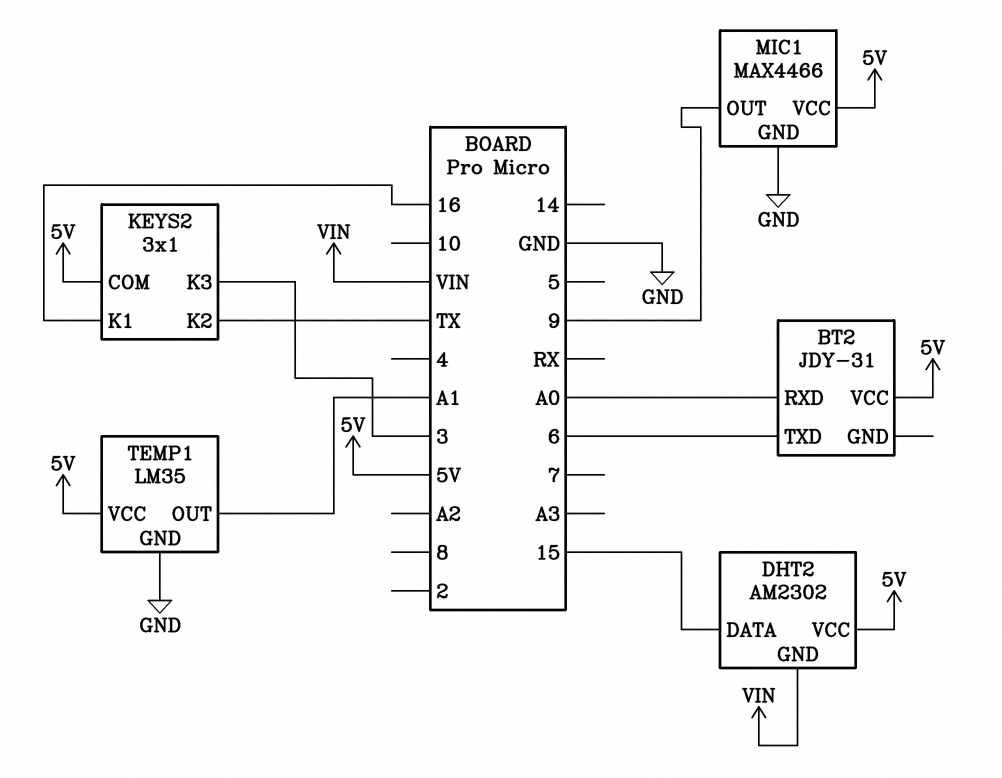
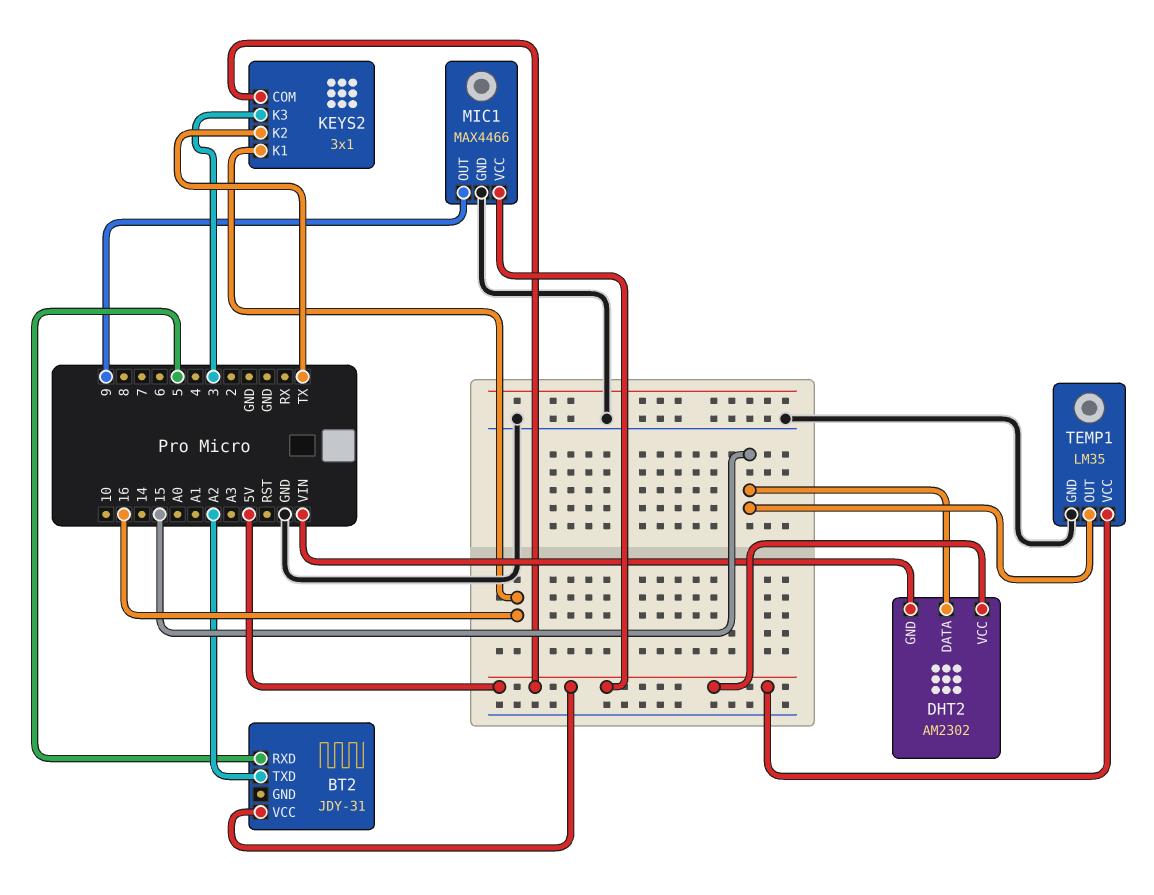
BT2 pin RXD: A0 -> 5
BT2 pin TXD: 6 -> A2
TEMP1 pin OUT: A1 -> 15

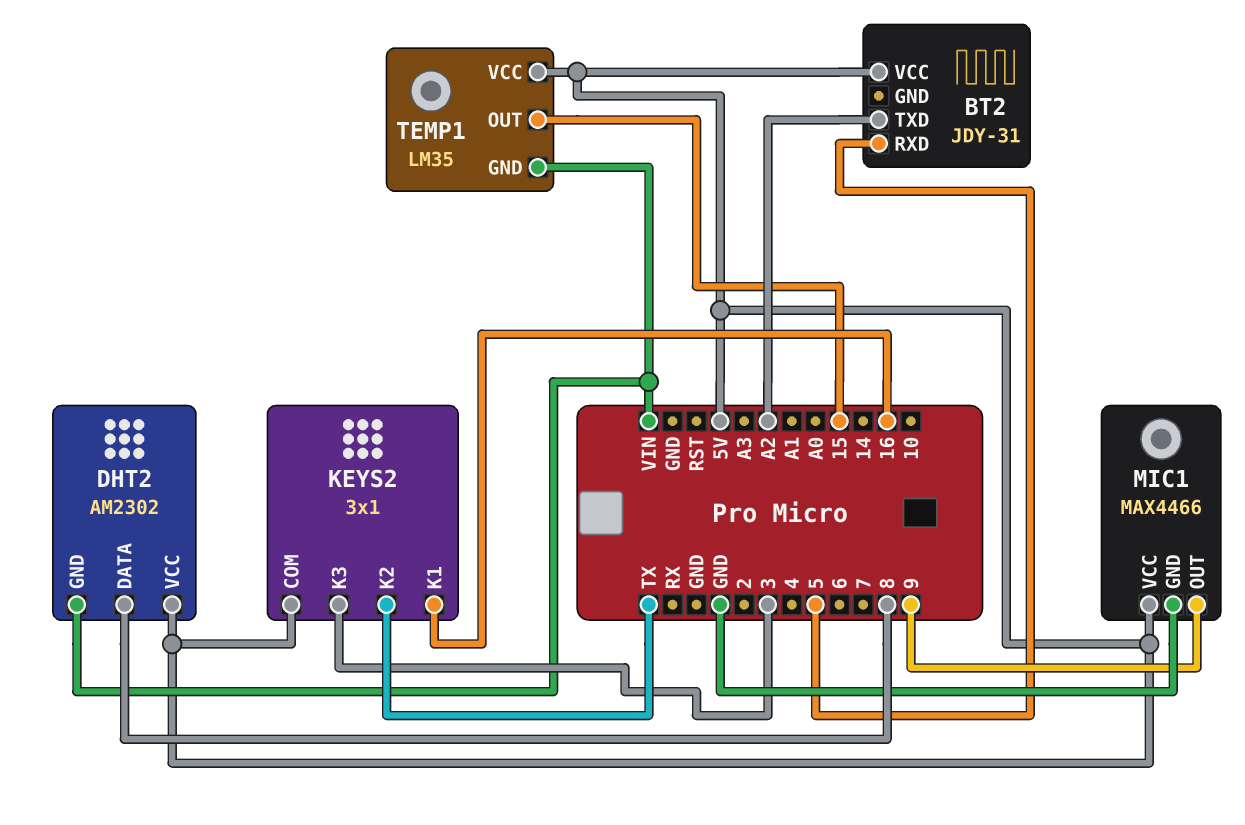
DHT2 pin DATA: 15 -> 8
TEMP1 pin GND: GND -> VIN

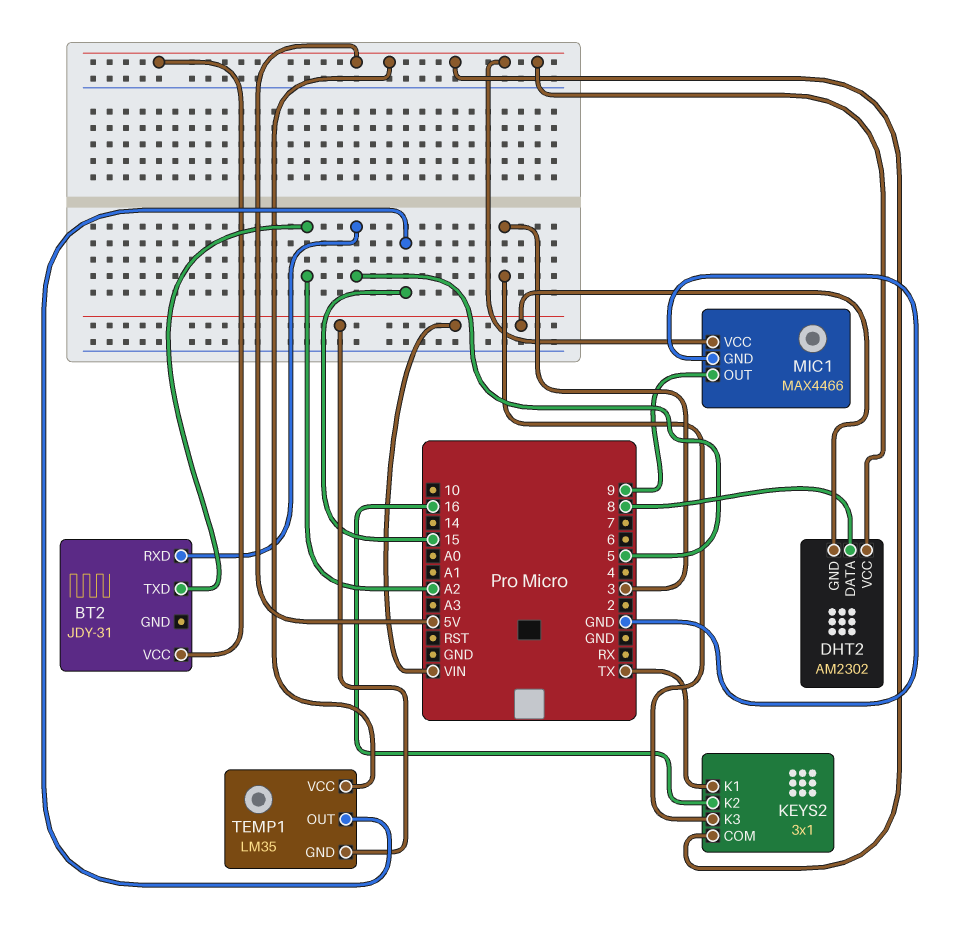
KEYS2 pin K1: 16 -> TX
KEYS2 pin K2: TX -> 16

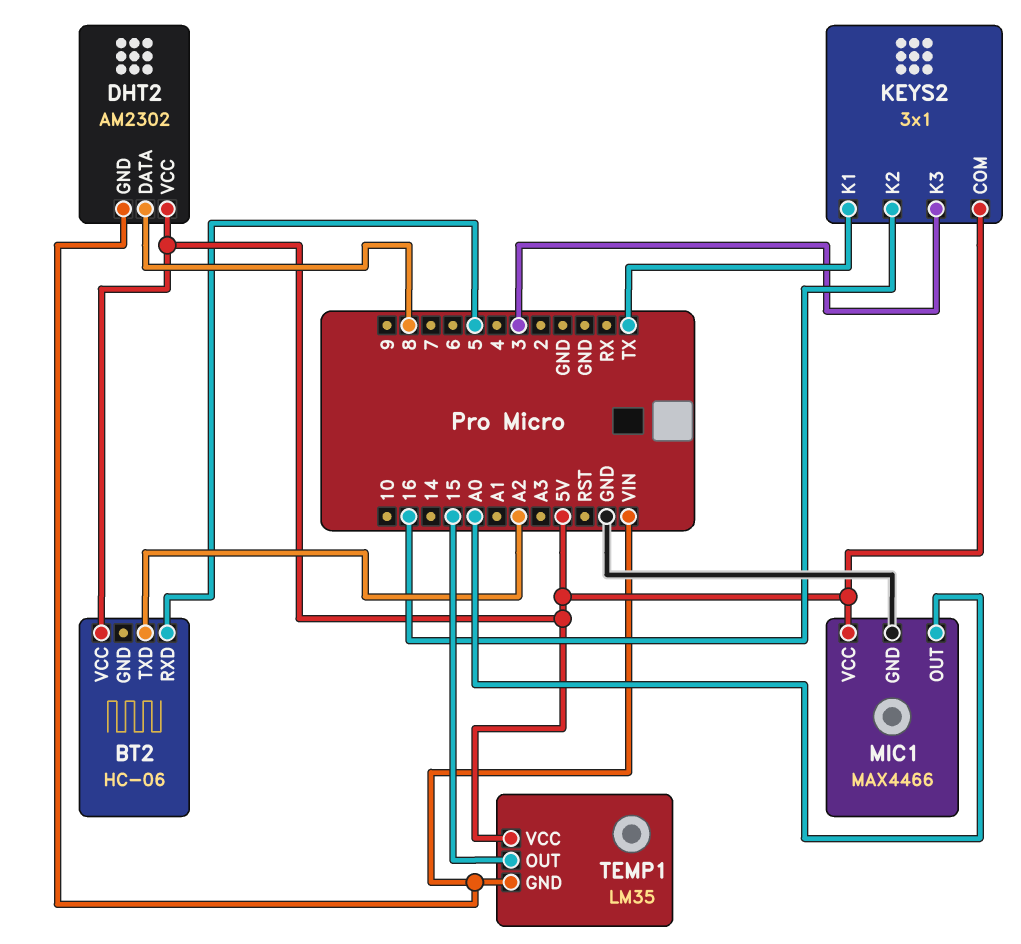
BT2: JDY-31 -> HC-06
MIC1 pin OUT: 9 -> A0

